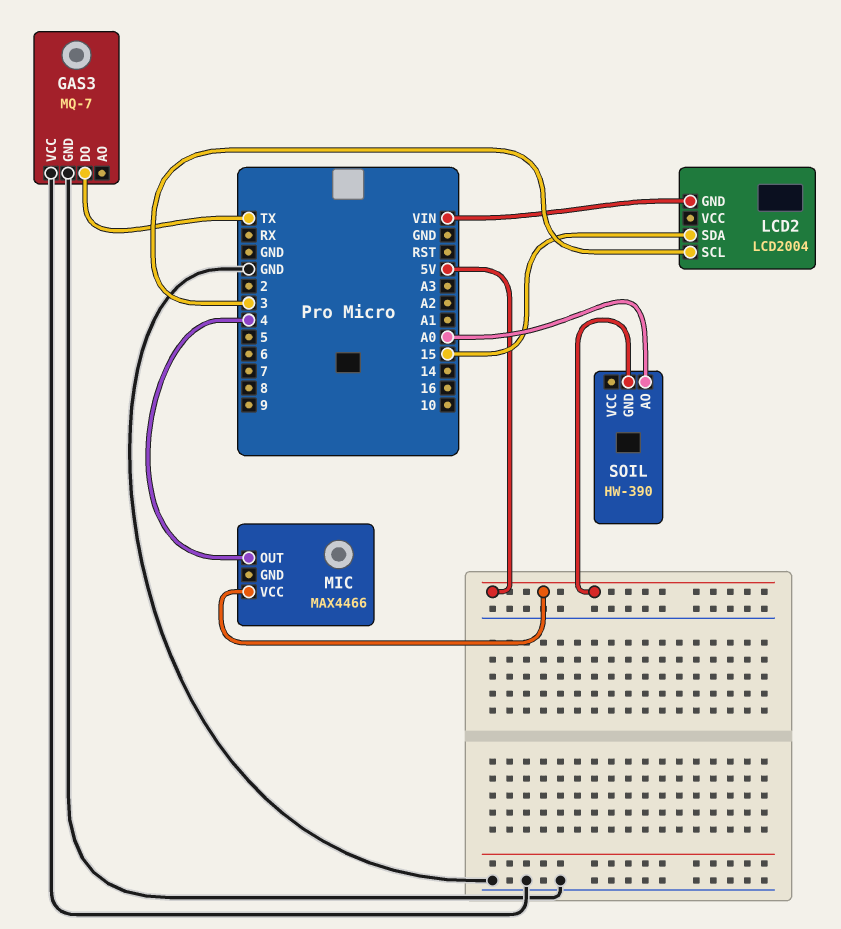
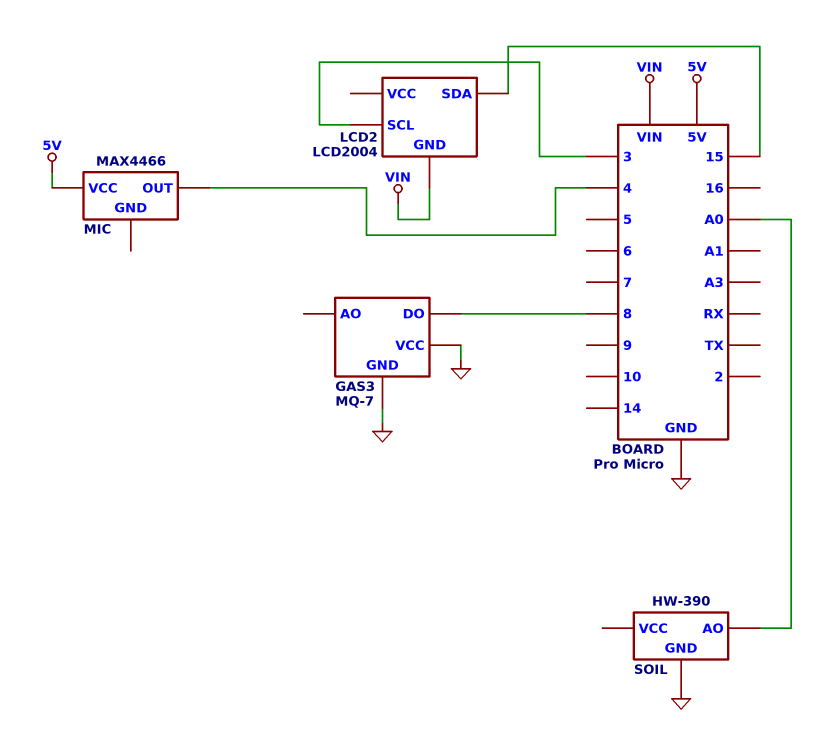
GAS3 pin DO: TX -> 8
SOIL pin GND: 5V -> GND

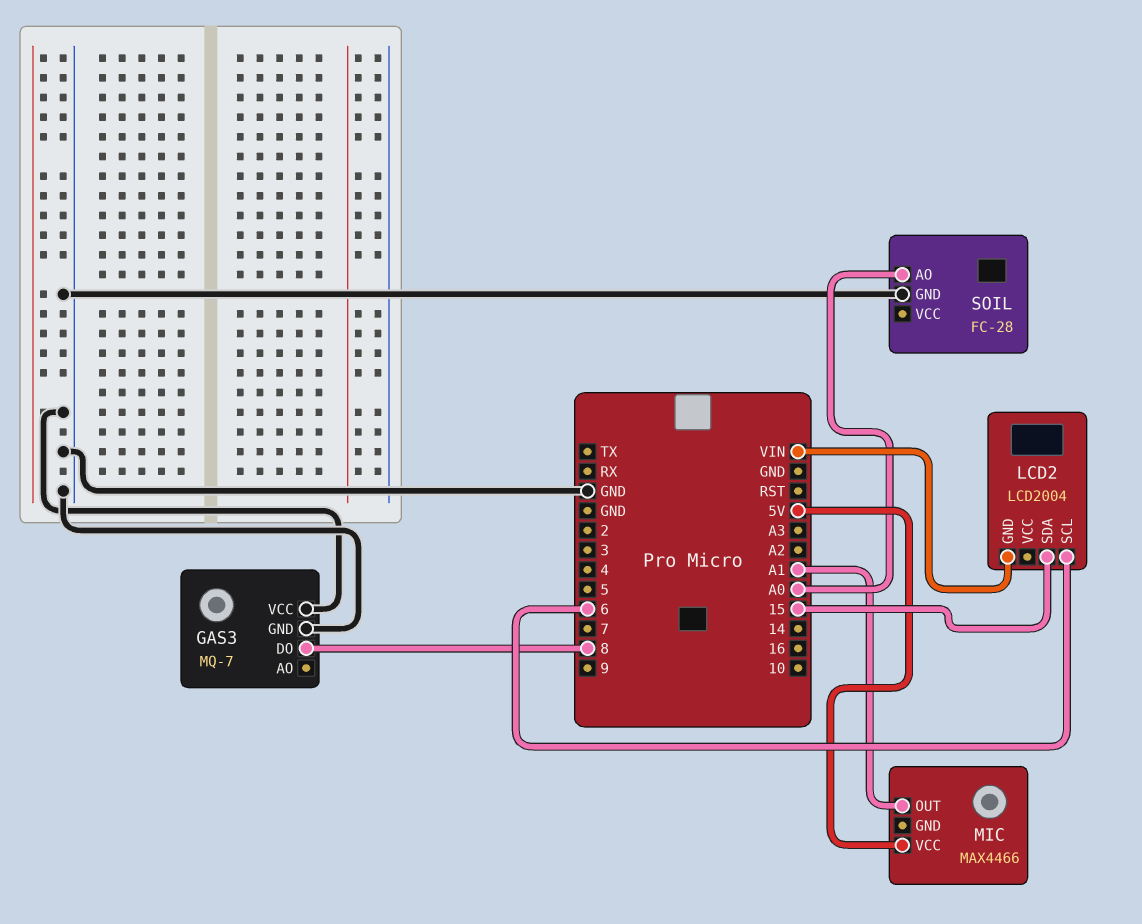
LCD2 pin SCL: 3 -> 6
MIC pin OUT: 4 -> A1
SOIL: HW-390 -> FC-28

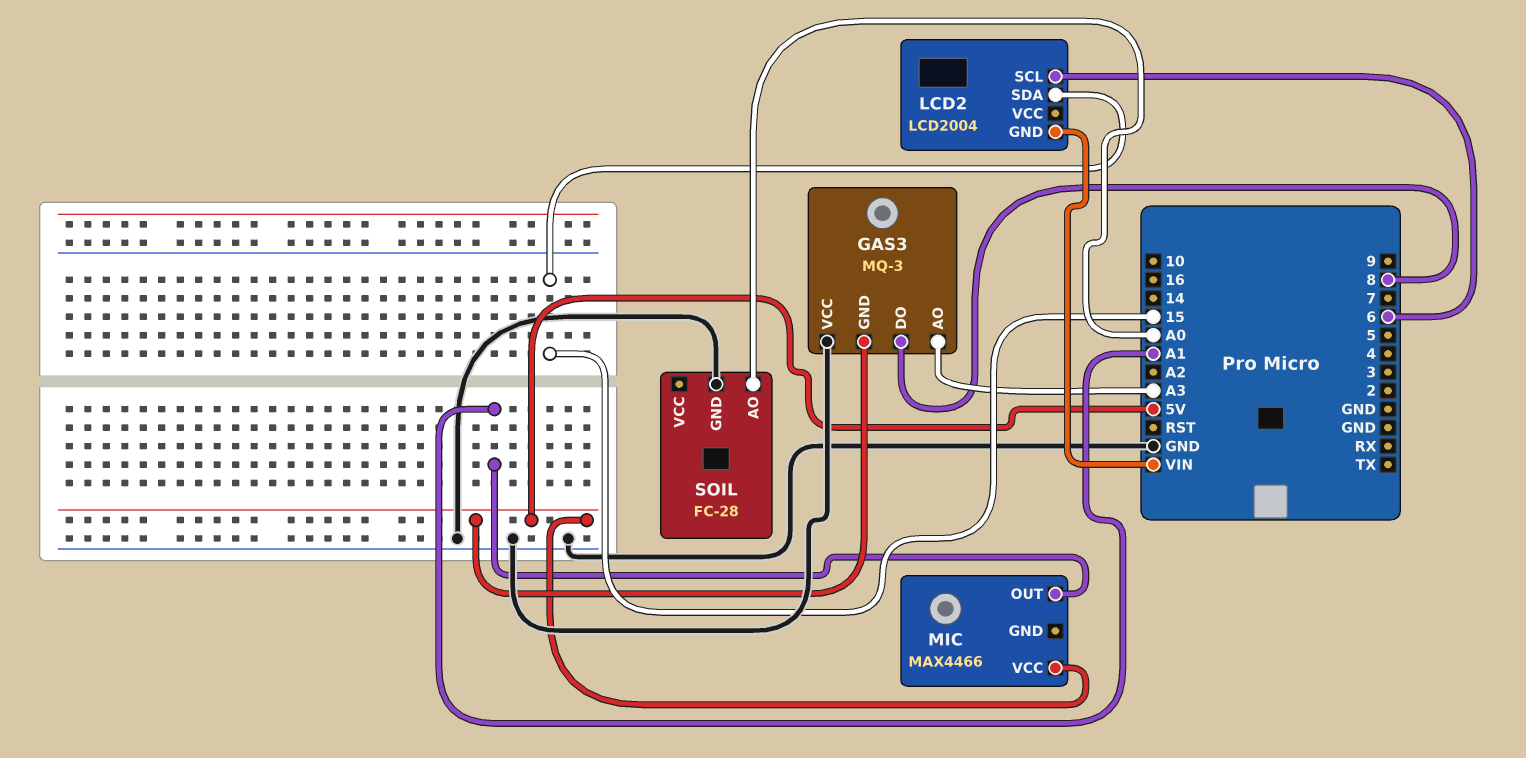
GAS3: MQ-7 -> MQ-3
GAS3 pin AO: none -> A3
GAS3 pin GND: GND -> 5V

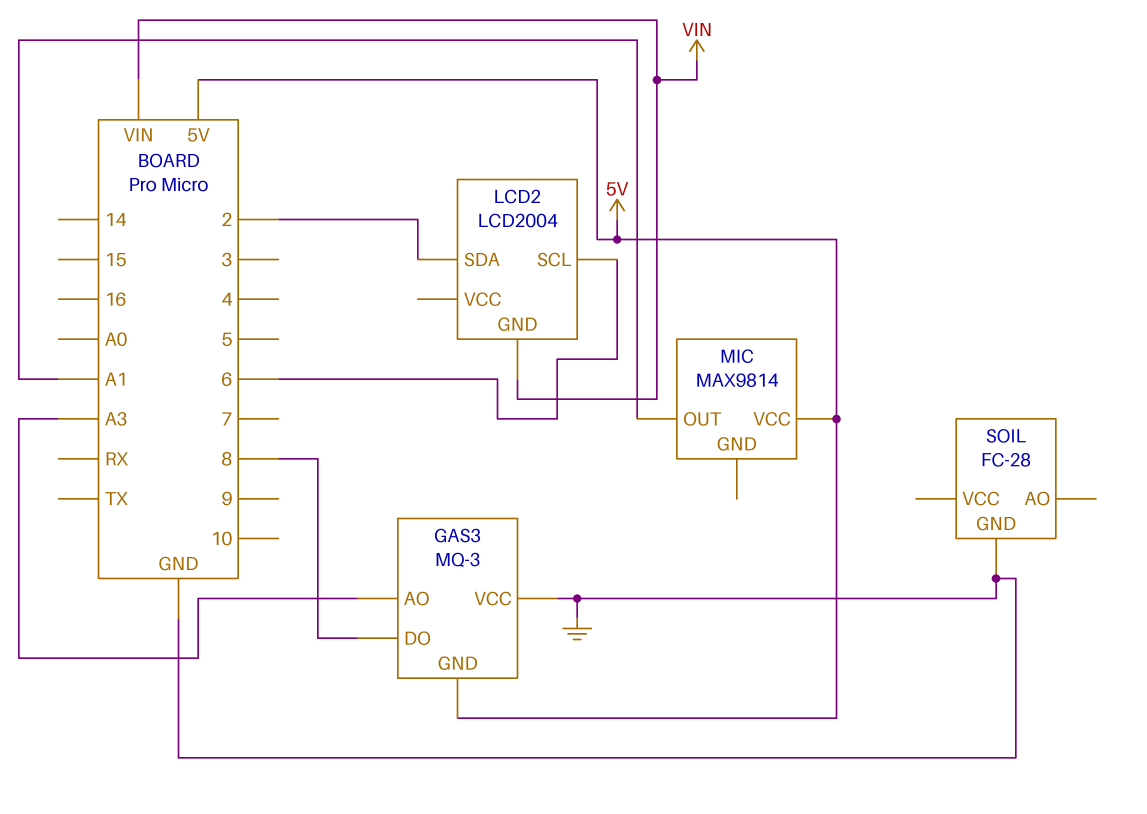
LCD2 pin SDA: 15 -> 2
MIC: MAX4466 -> MAX9814
SOIL pin AO: A0 -> none

